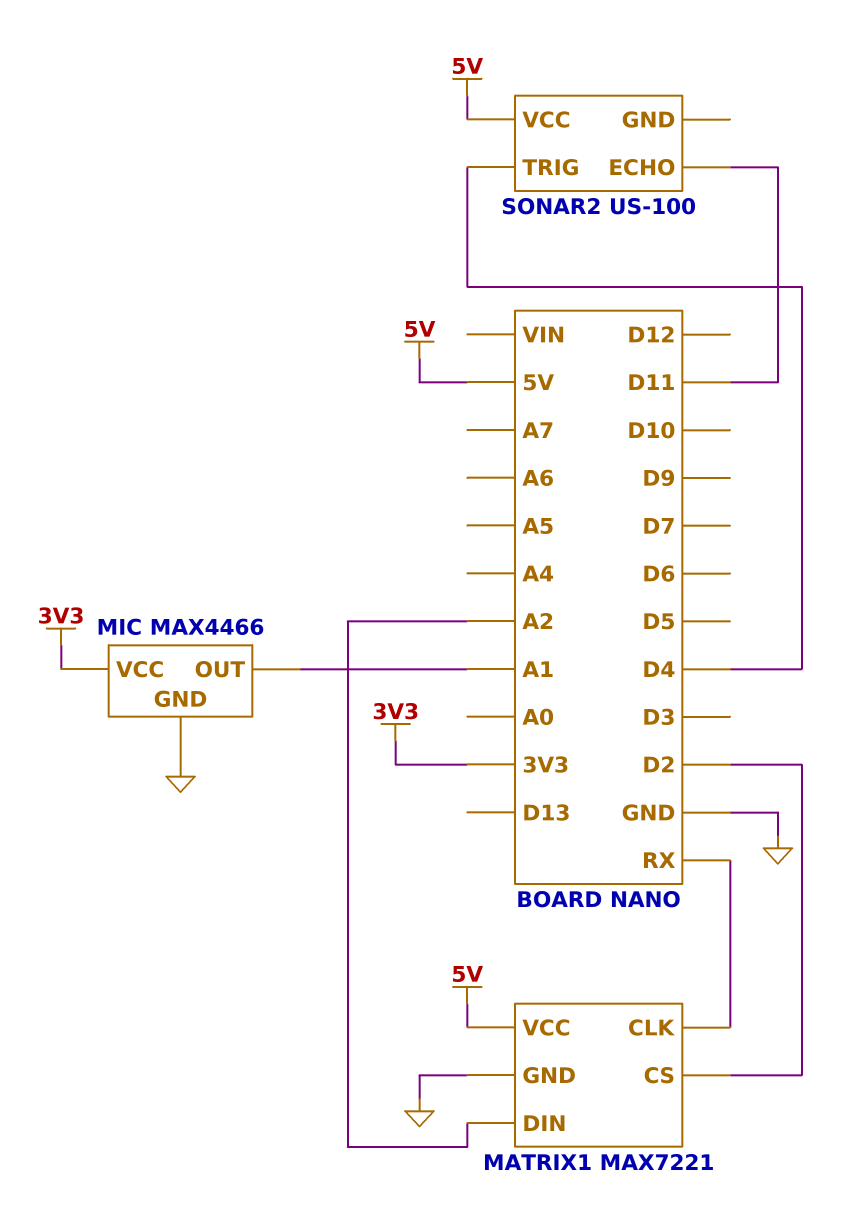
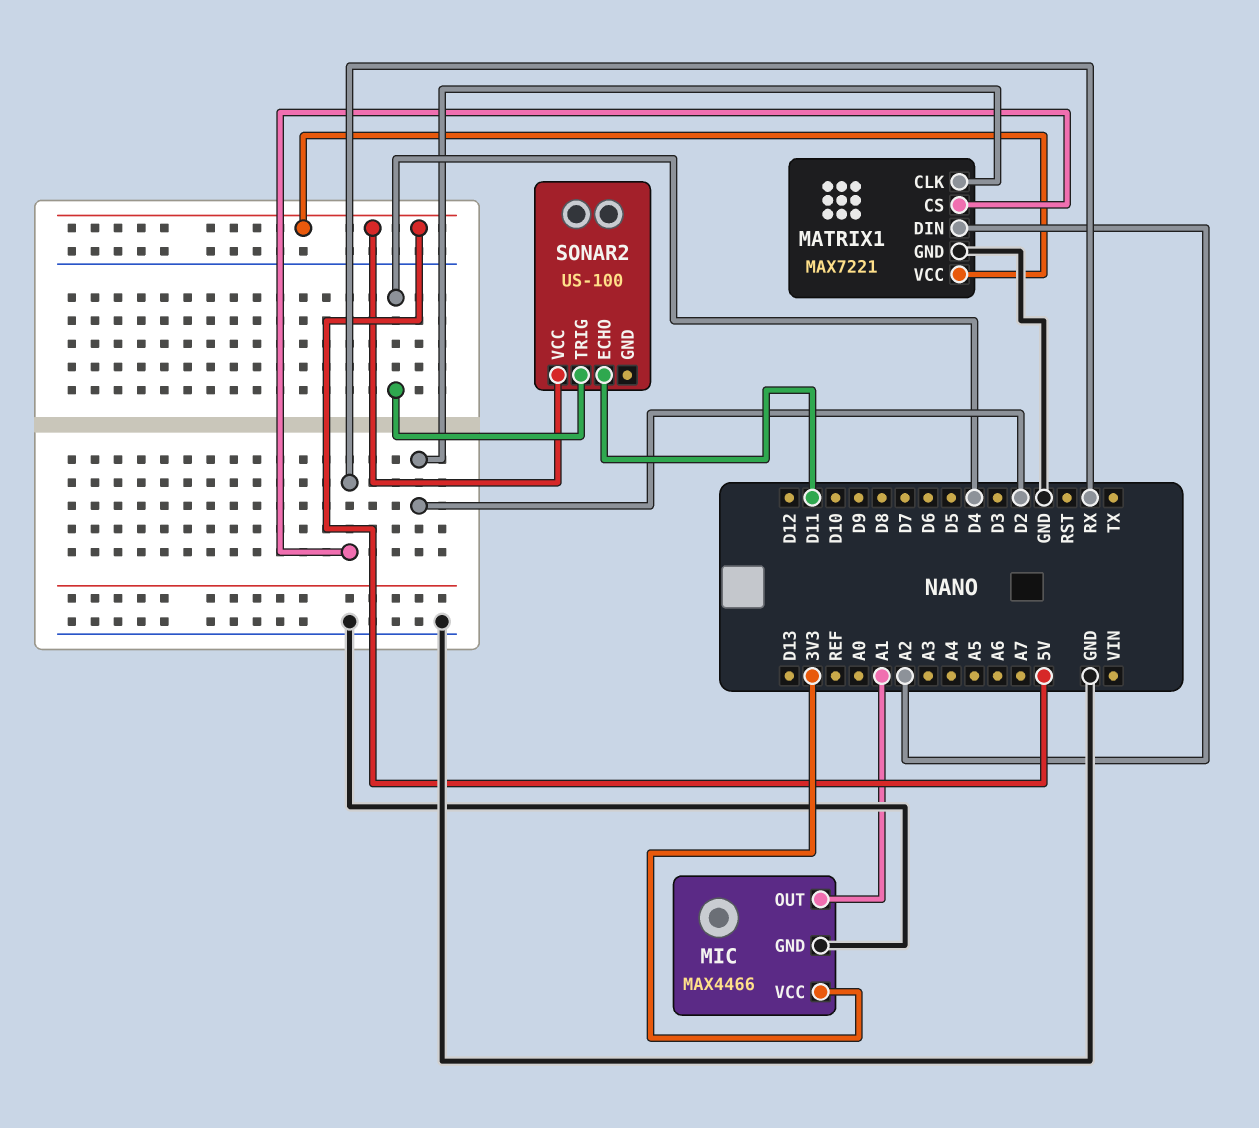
MATRIX1 pin CLK: RX -> D2
MATRIX1 pin CS: D2 -> RX

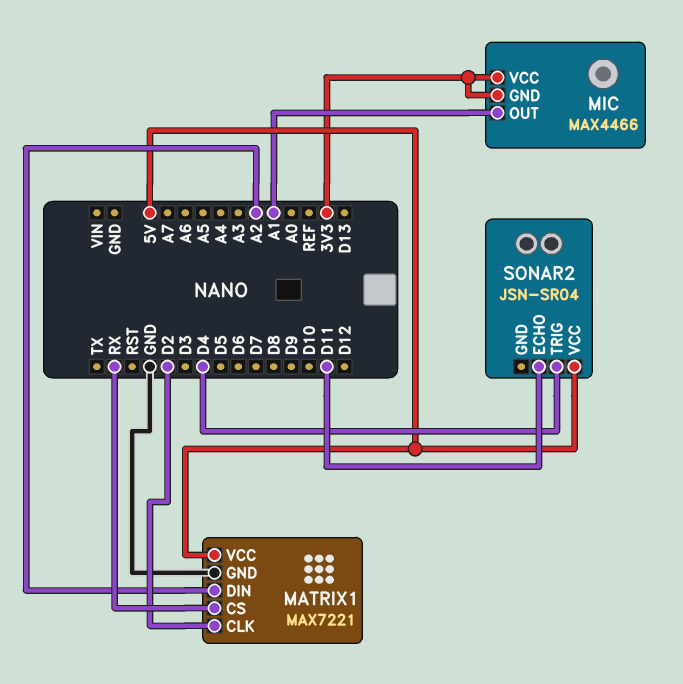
MIC pin GND: GND -> 3V3
SONAR2: US-100 -> JSN-SR04

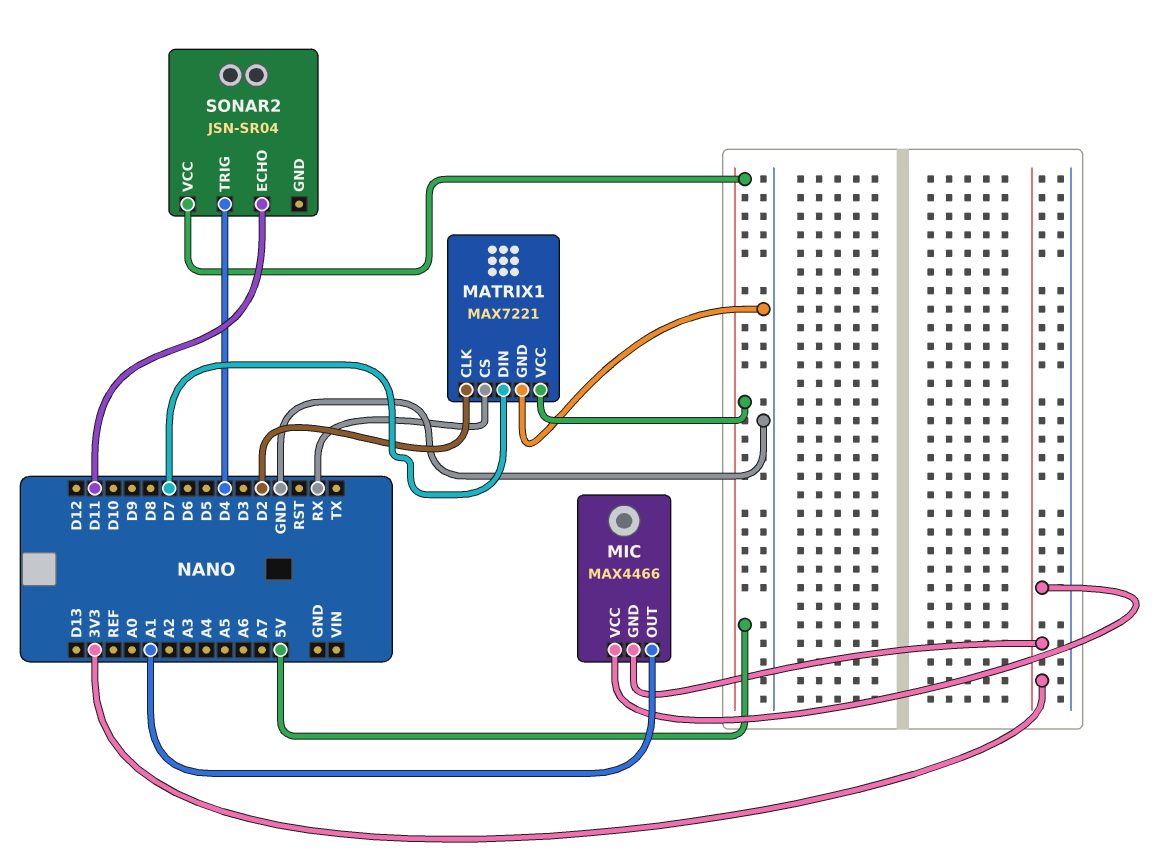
MATRIX1 pin DIN: A2 -> D7

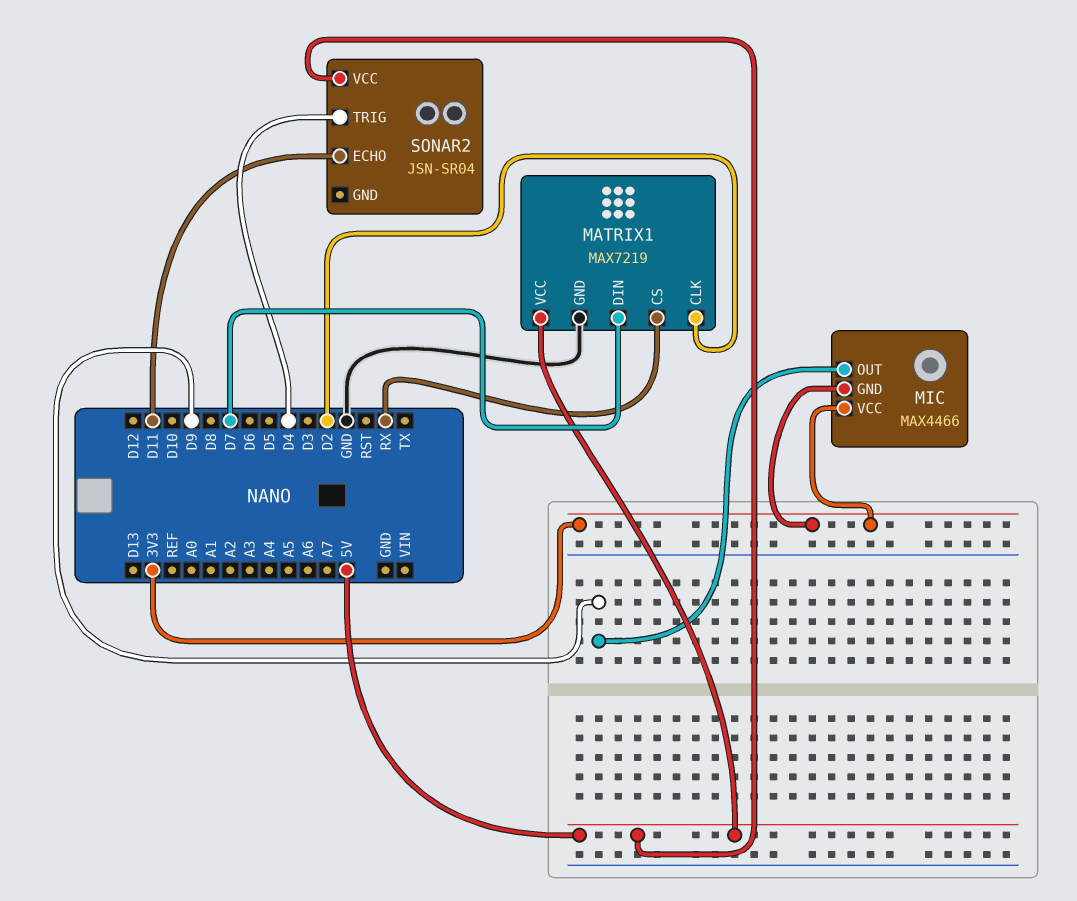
MATRIX1: MAX7221 -> MAX7219
MIC pin OUT: A1 -> D9

